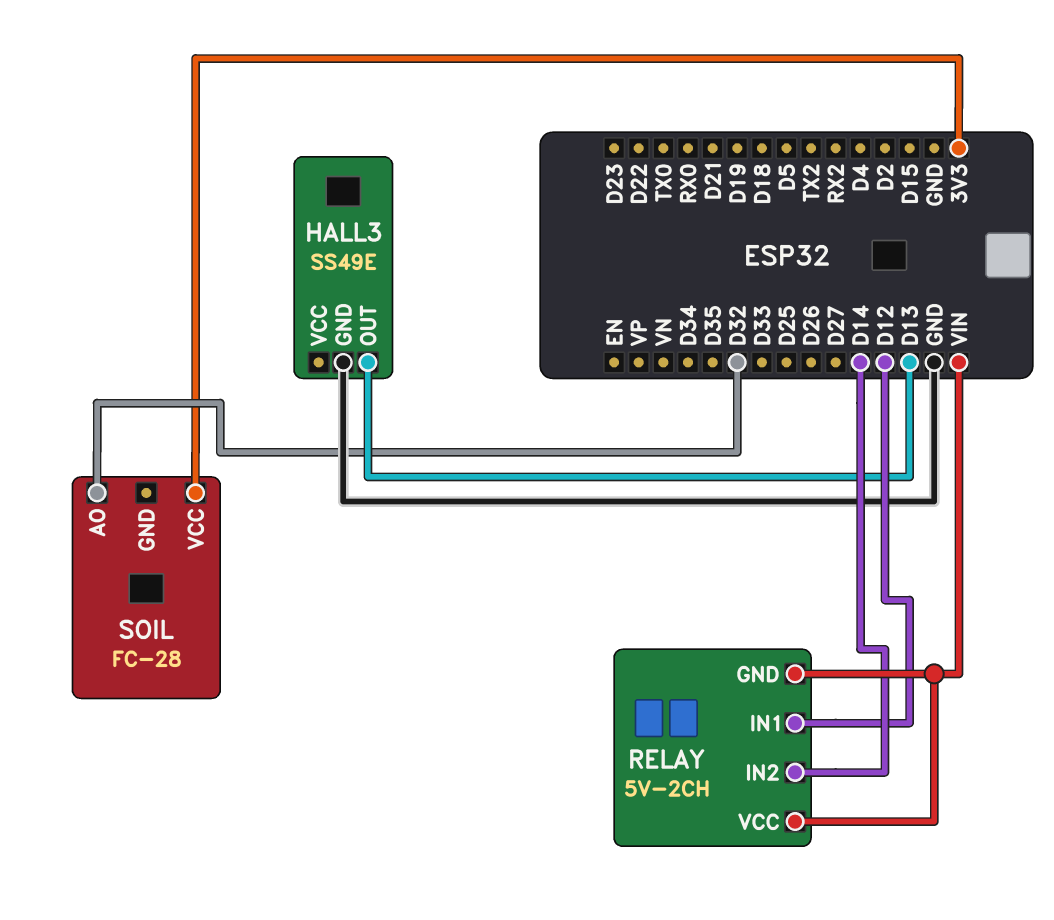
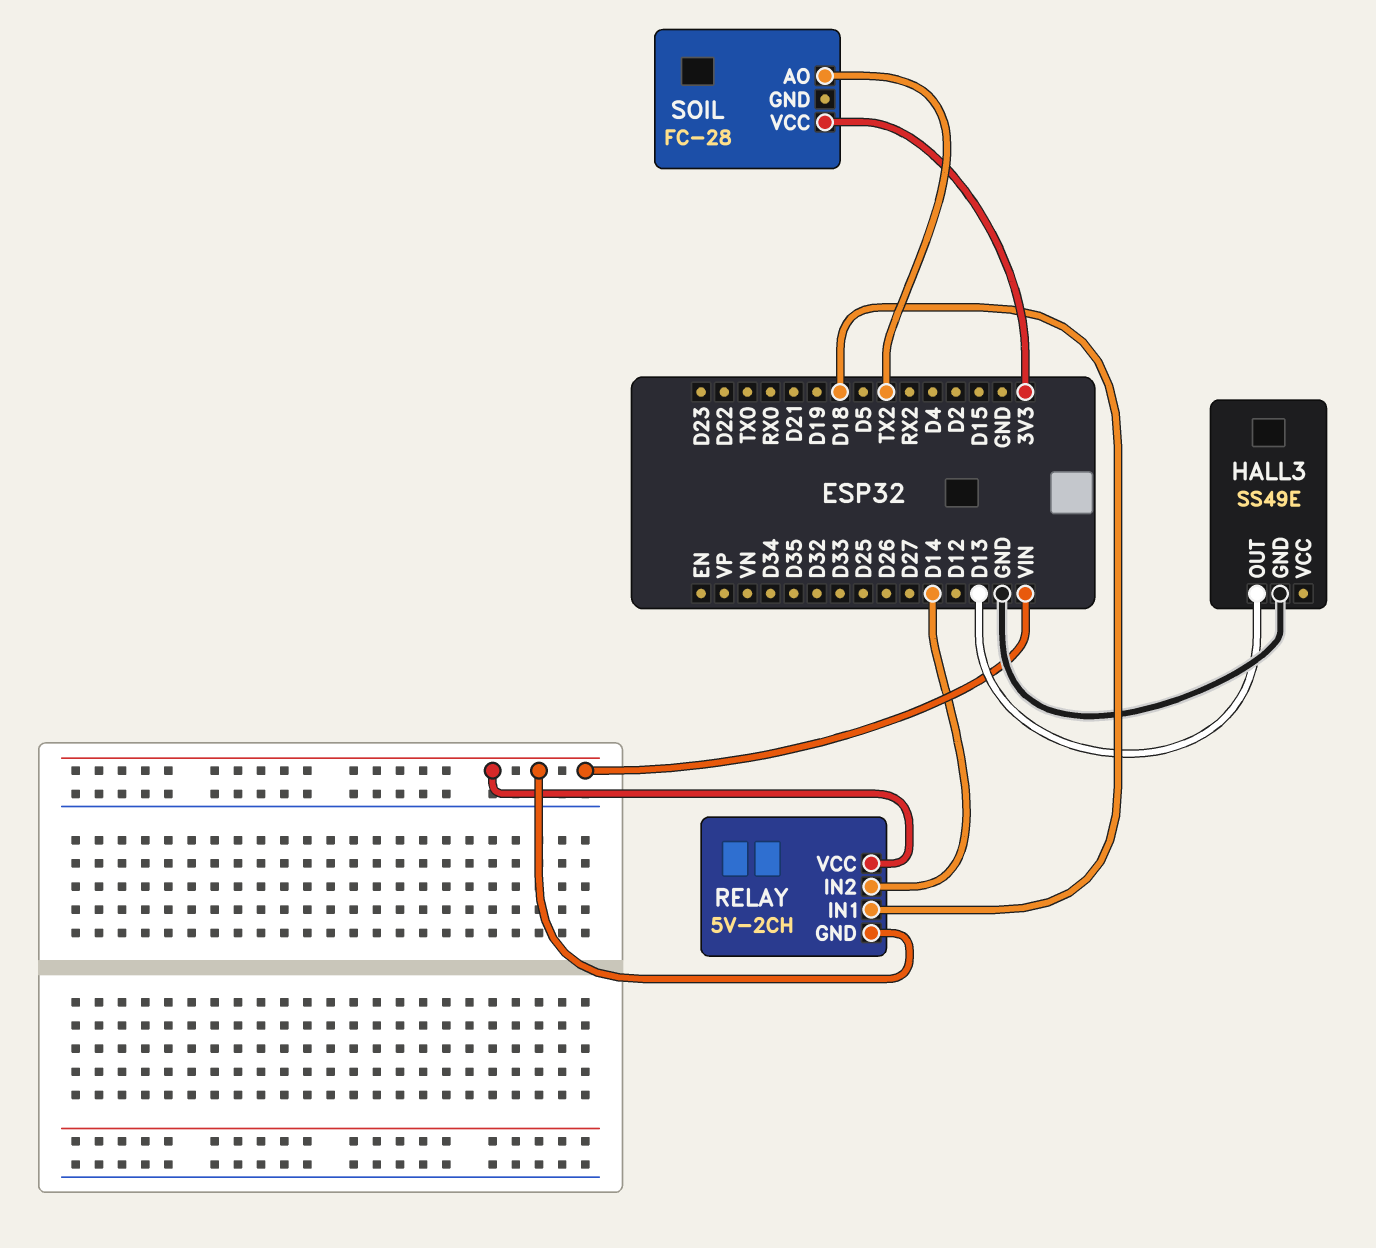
RELAY pin IN1: D12 -> D18
SOIL pin AO: D32 -> TX2

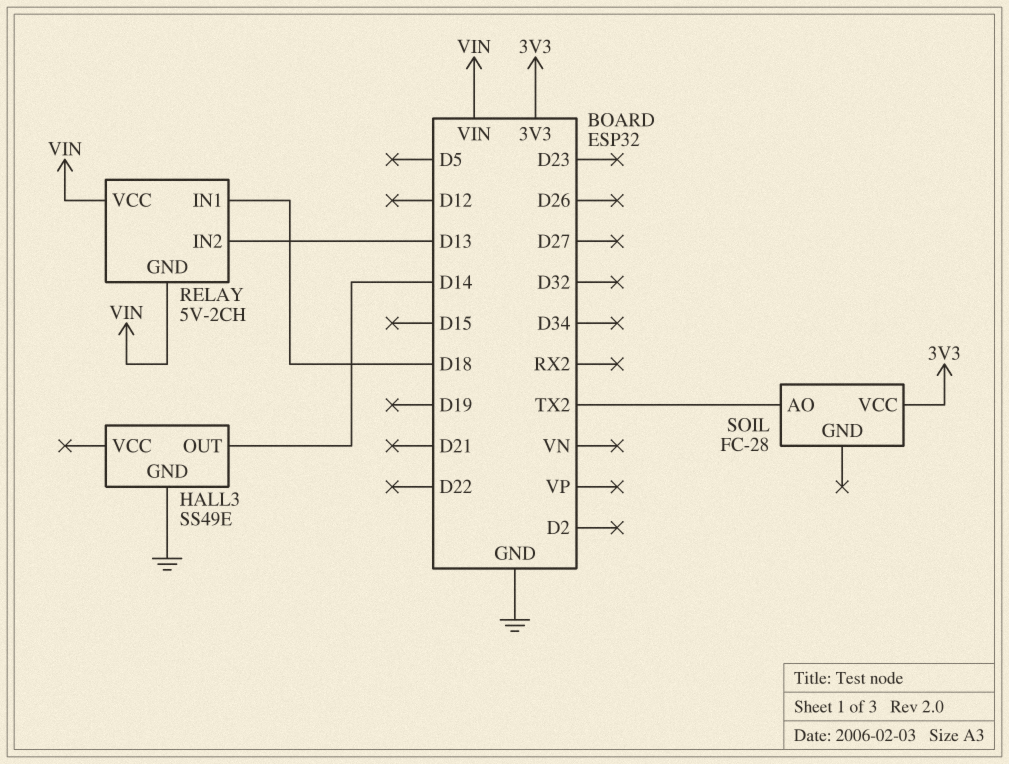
HALL3 pin OUT: D13 -> D14
RELAY pin IN2: D14 -> D13

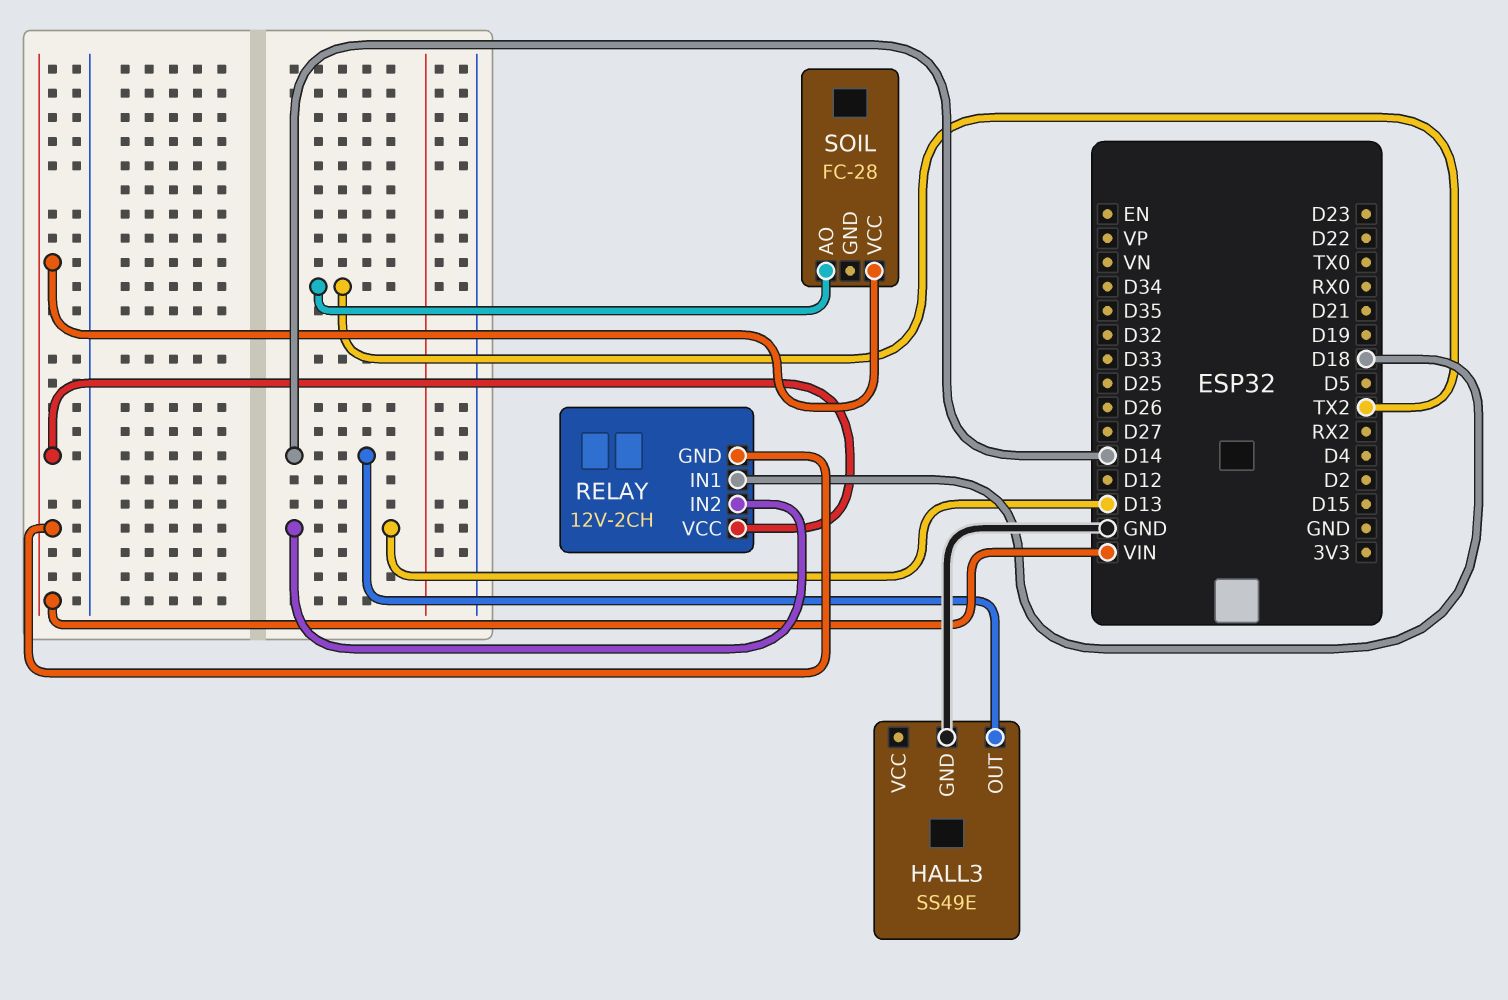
RELAY: 5V-2CH -> 12V-2CH
SOIL pin VCC: 3V3 -> VIN

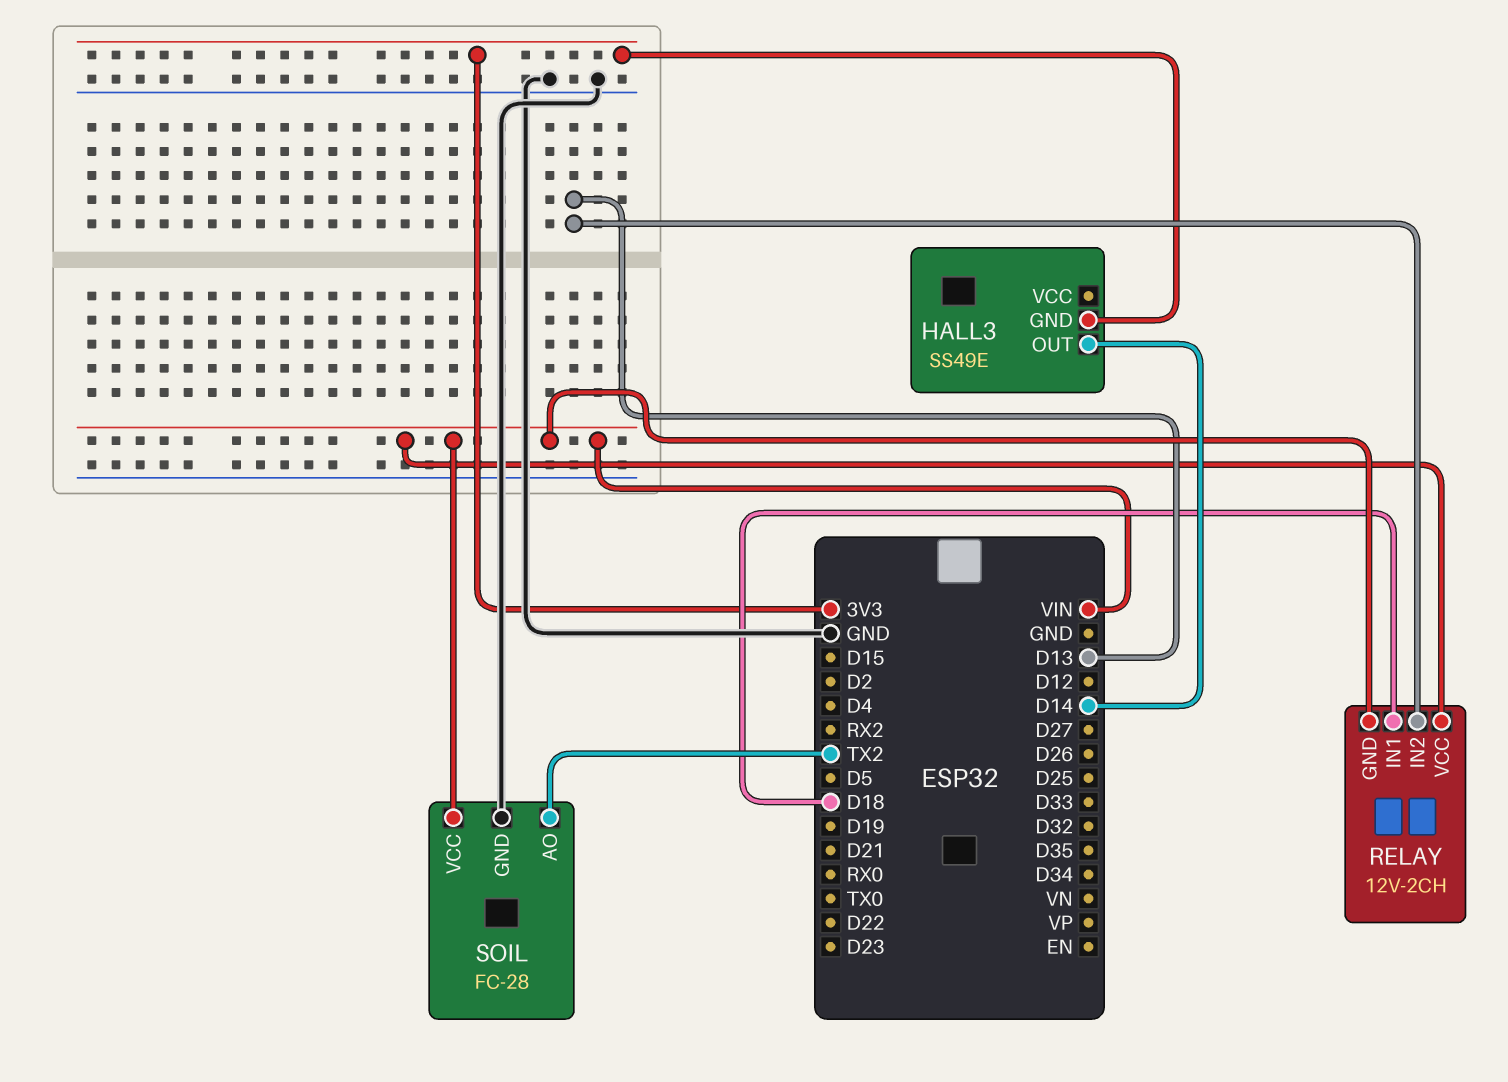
HALL3 pin GND: GND -> 3V3
SOIL pin GND: none -> GND

